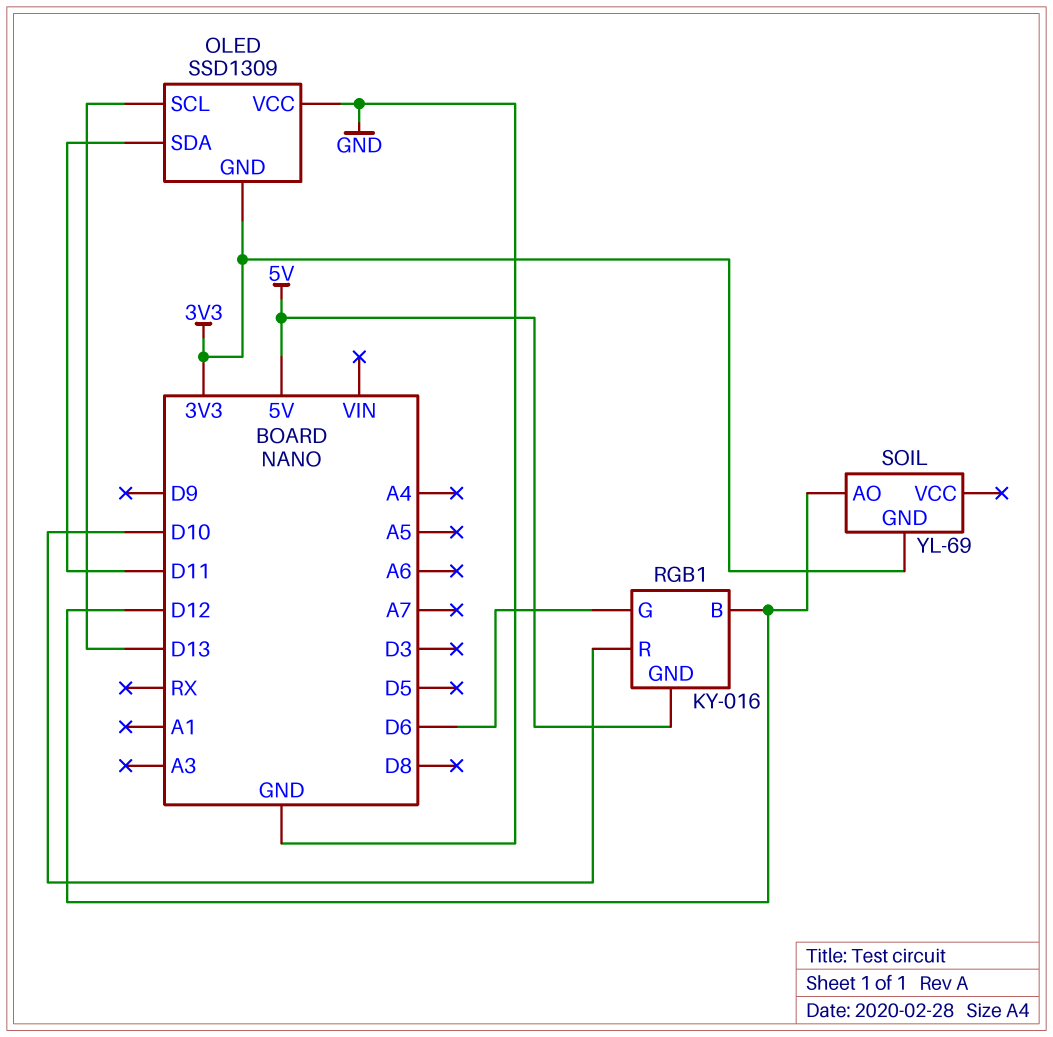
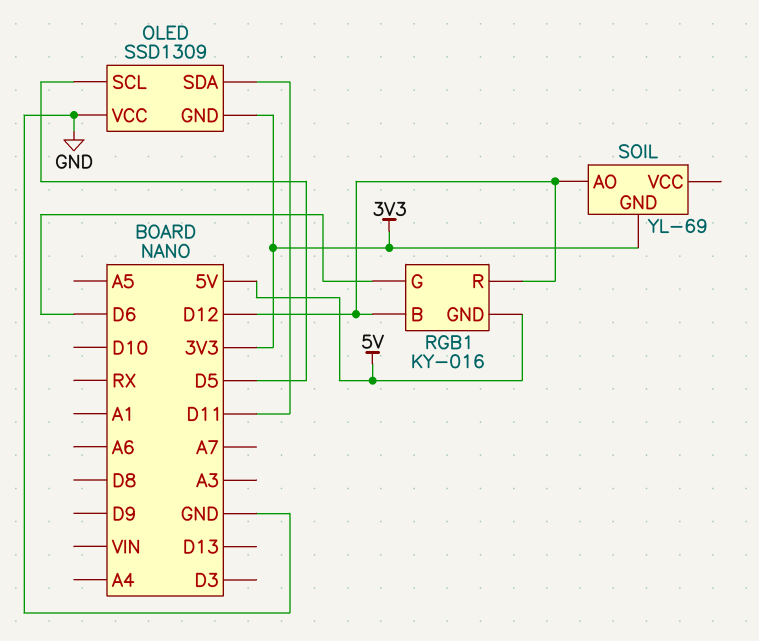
OLED pin SCL: D13 -> D5
RGB1 pin R: D10 -> D12

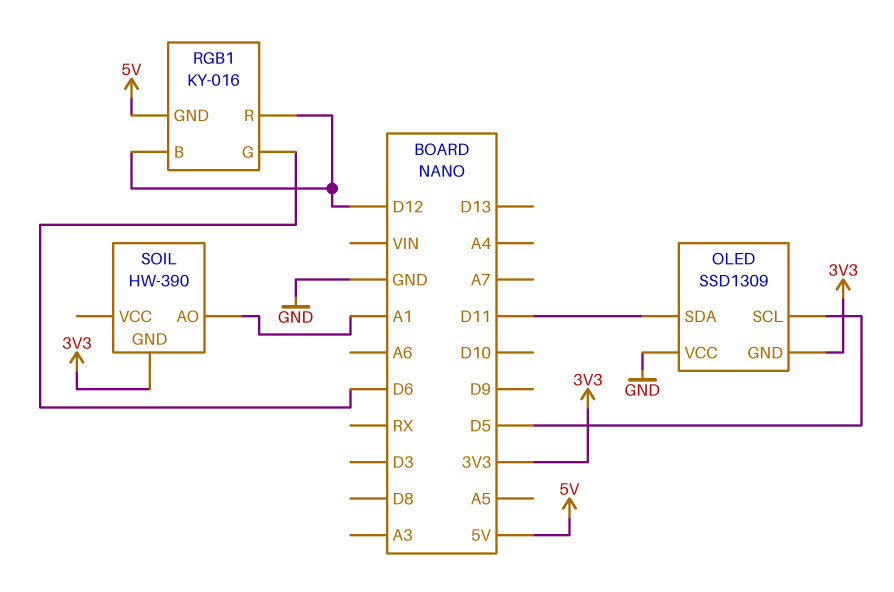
SOIL: YL-69 -> HW-390
SOIL pin AO: D12 -> A1

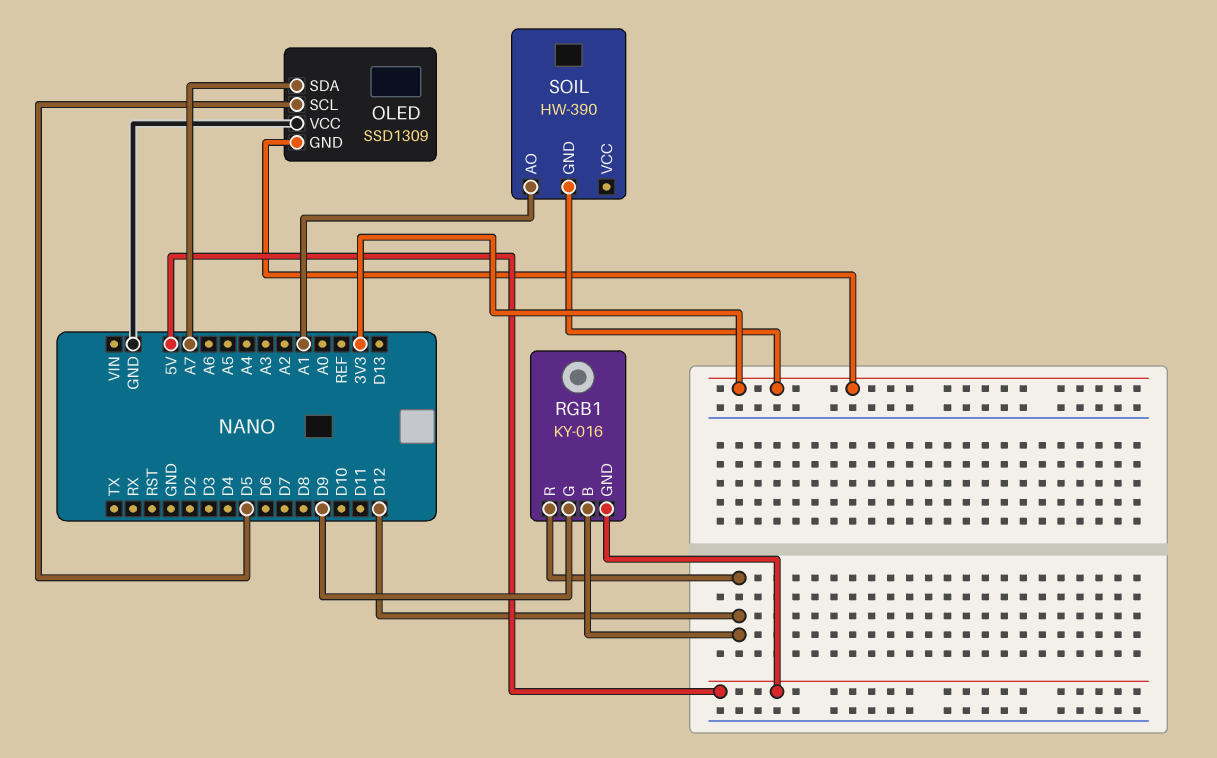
OLED pin SDA: D11 -> A7
RGB1 pin G: D6 -> D9

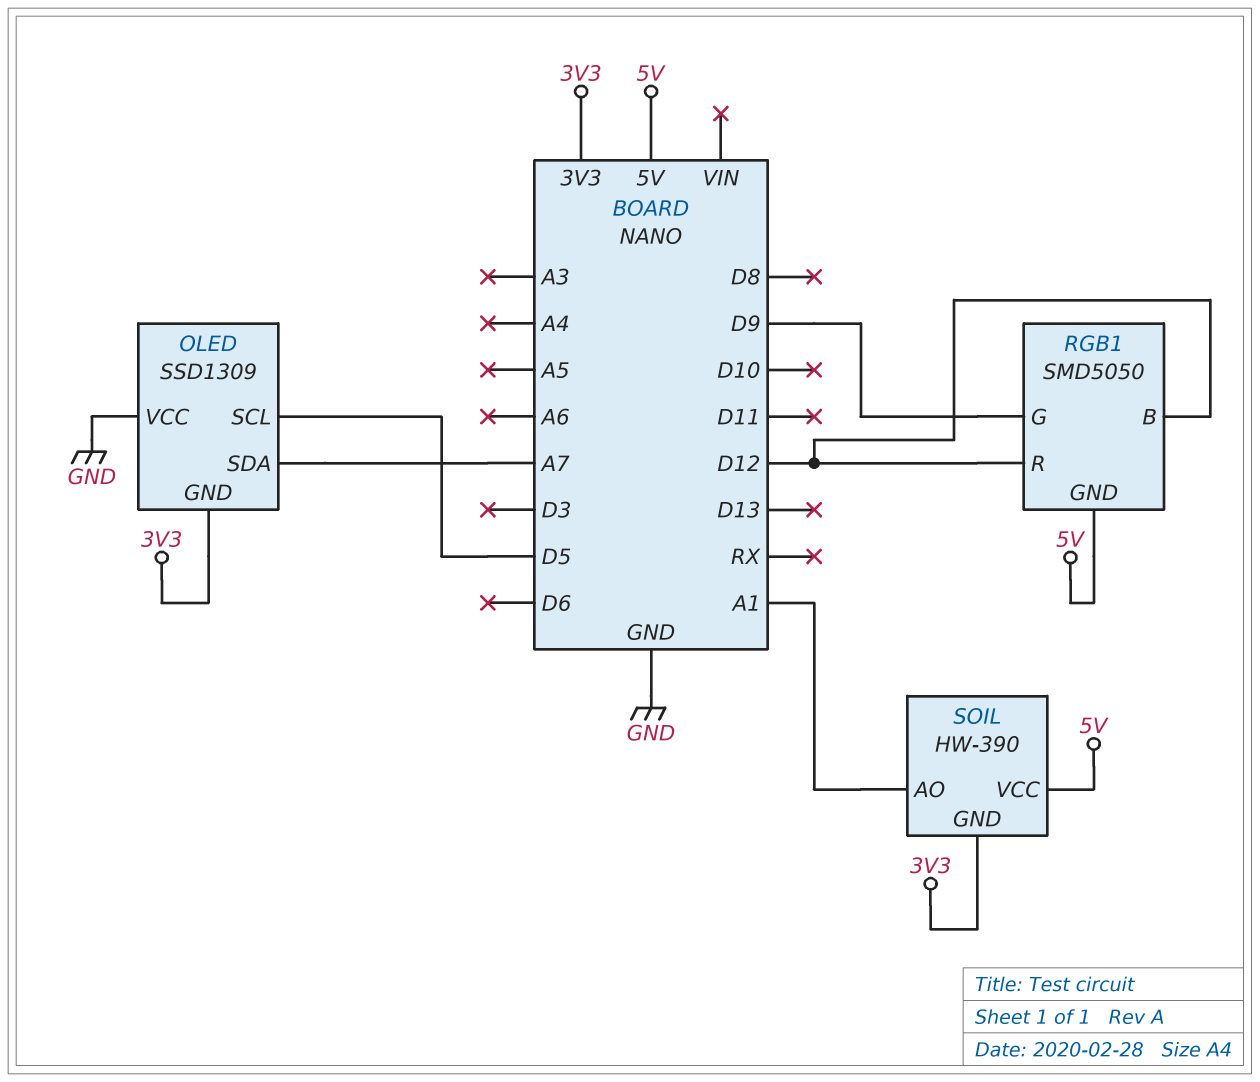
RGB1: KY-016 -> SMD5050
SOIL pin VCC: none -> 5V

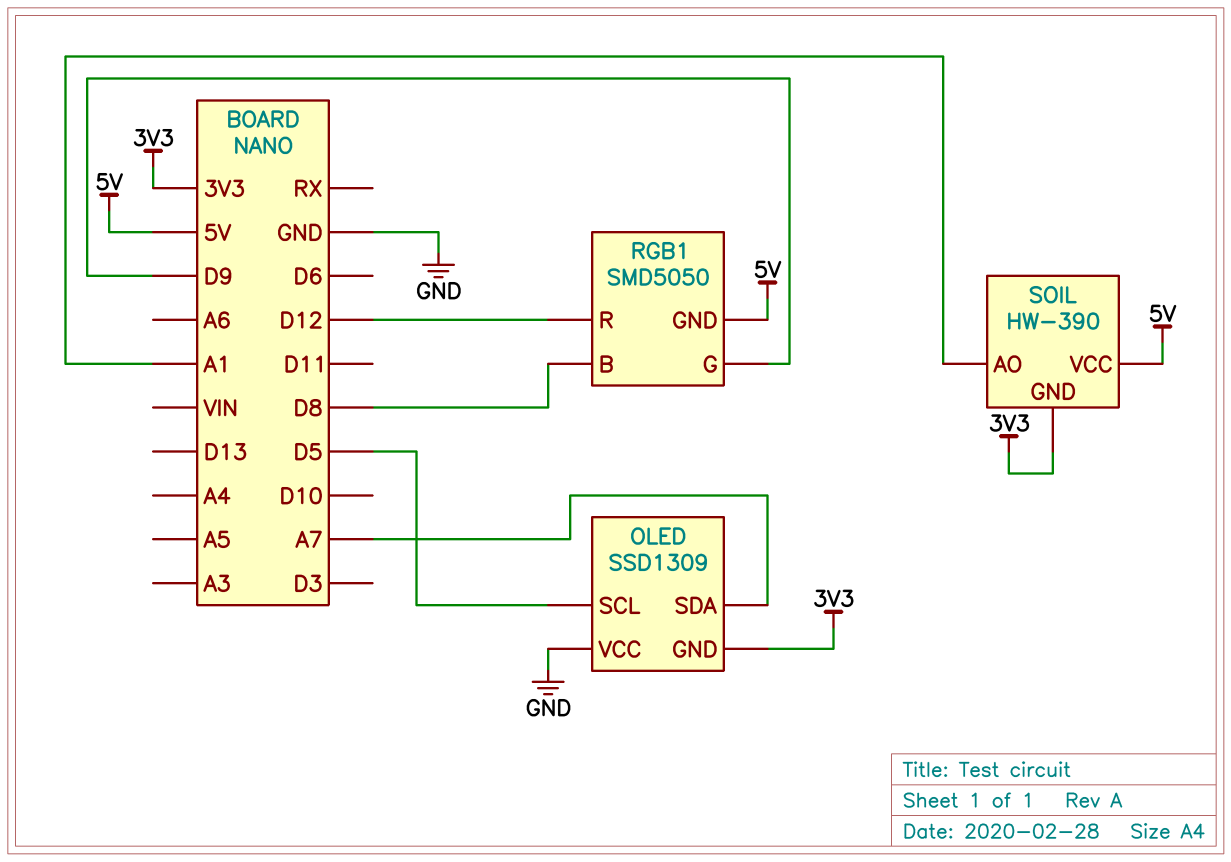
RGB1 pin B: D12 -> D8

